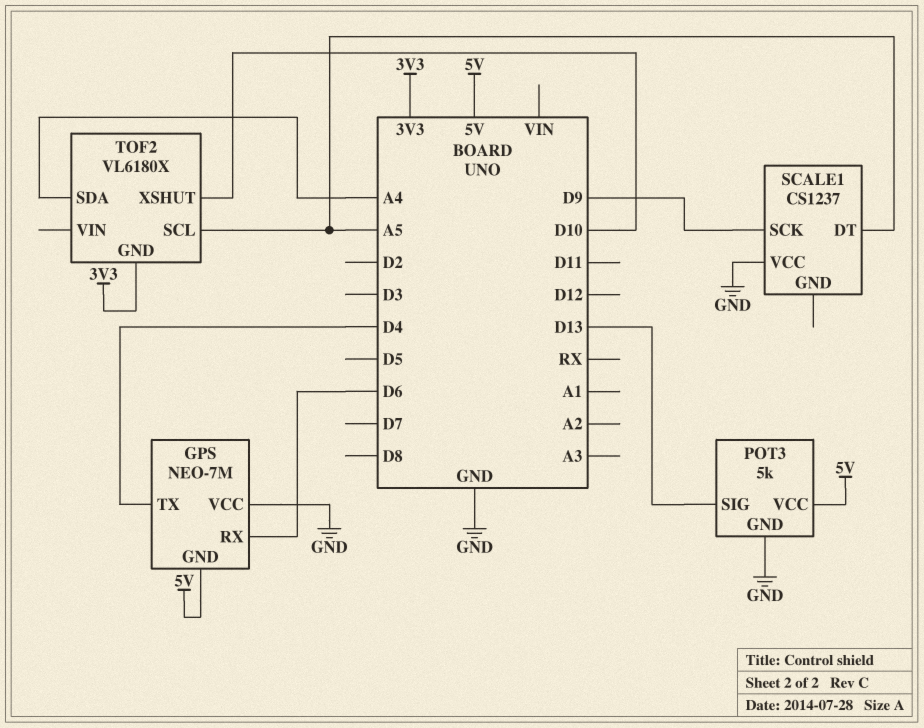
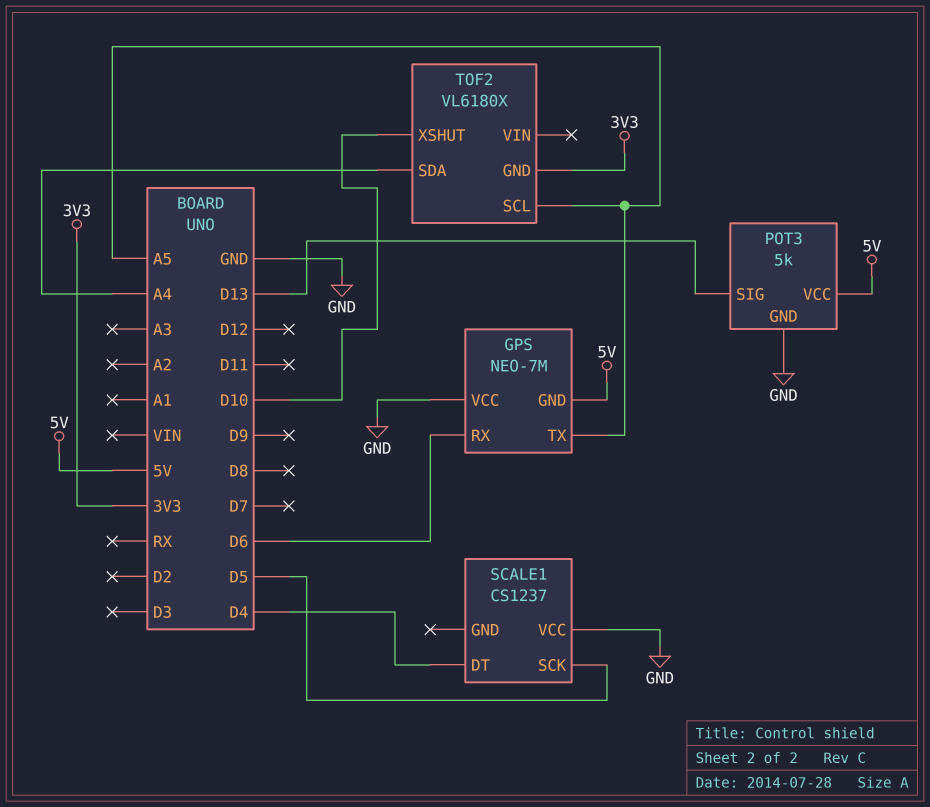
GPS pin TX: D4 -> A5
SCALE1 pin DT: A5 -> D4
SCALE1 pin SCK: D9 -> D5

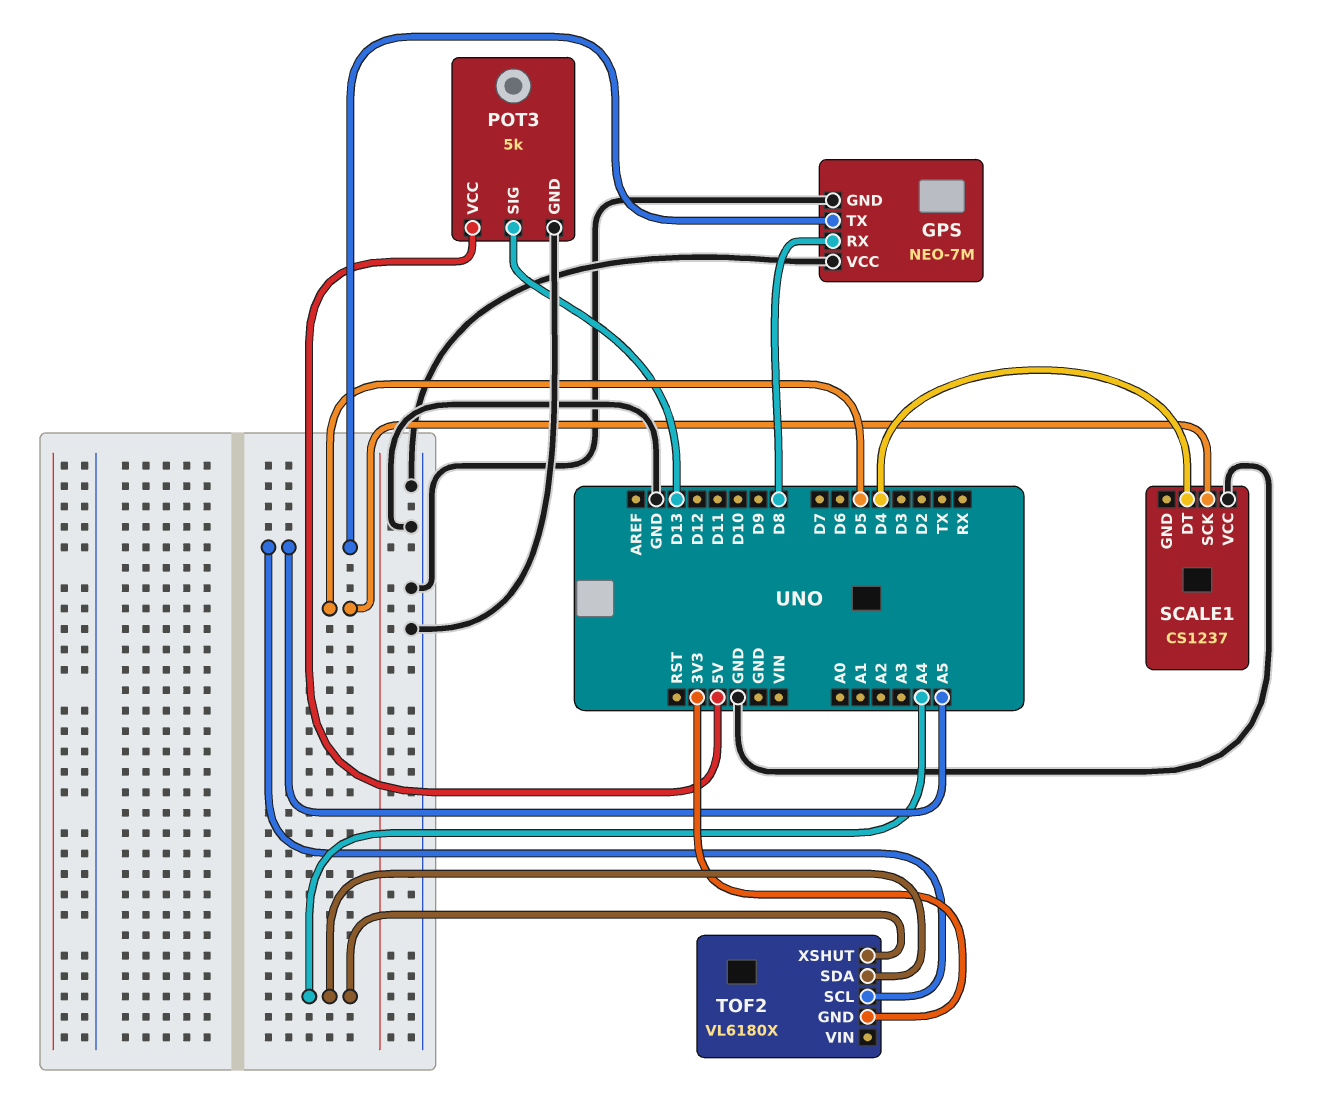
GPS pin GND: 5V -> GND
GPS pin RX: D6 -> D8
TOF2 pin XSHUT: D10 -> A4

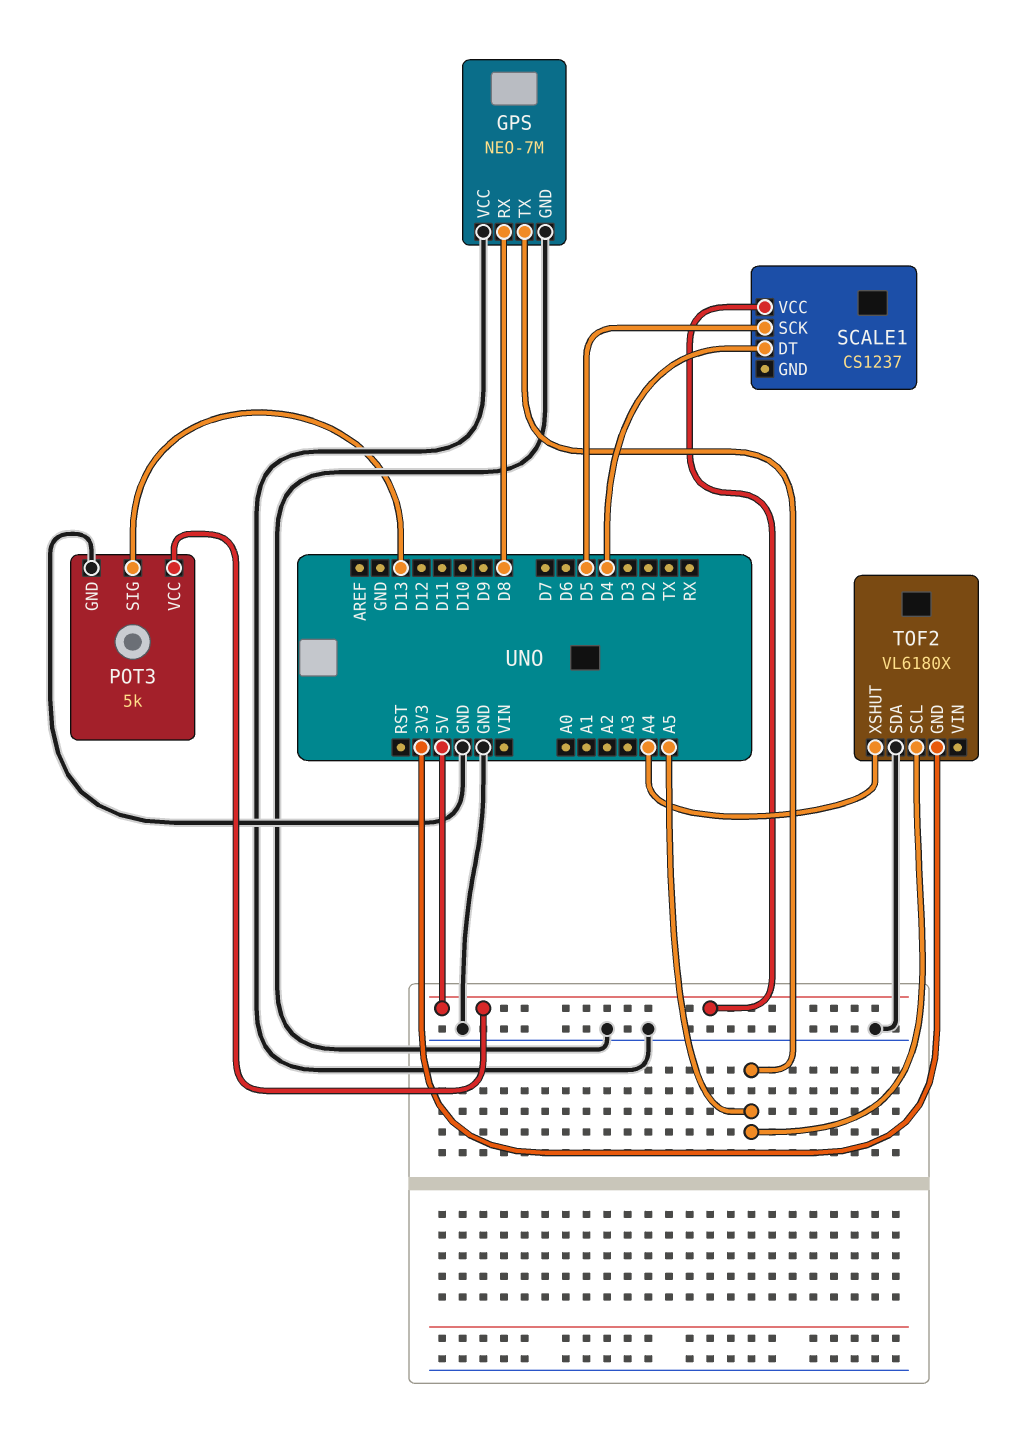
SCALE1 pin VCC: GND -> 5V
TOF2 pin SDA: A4 -> GND

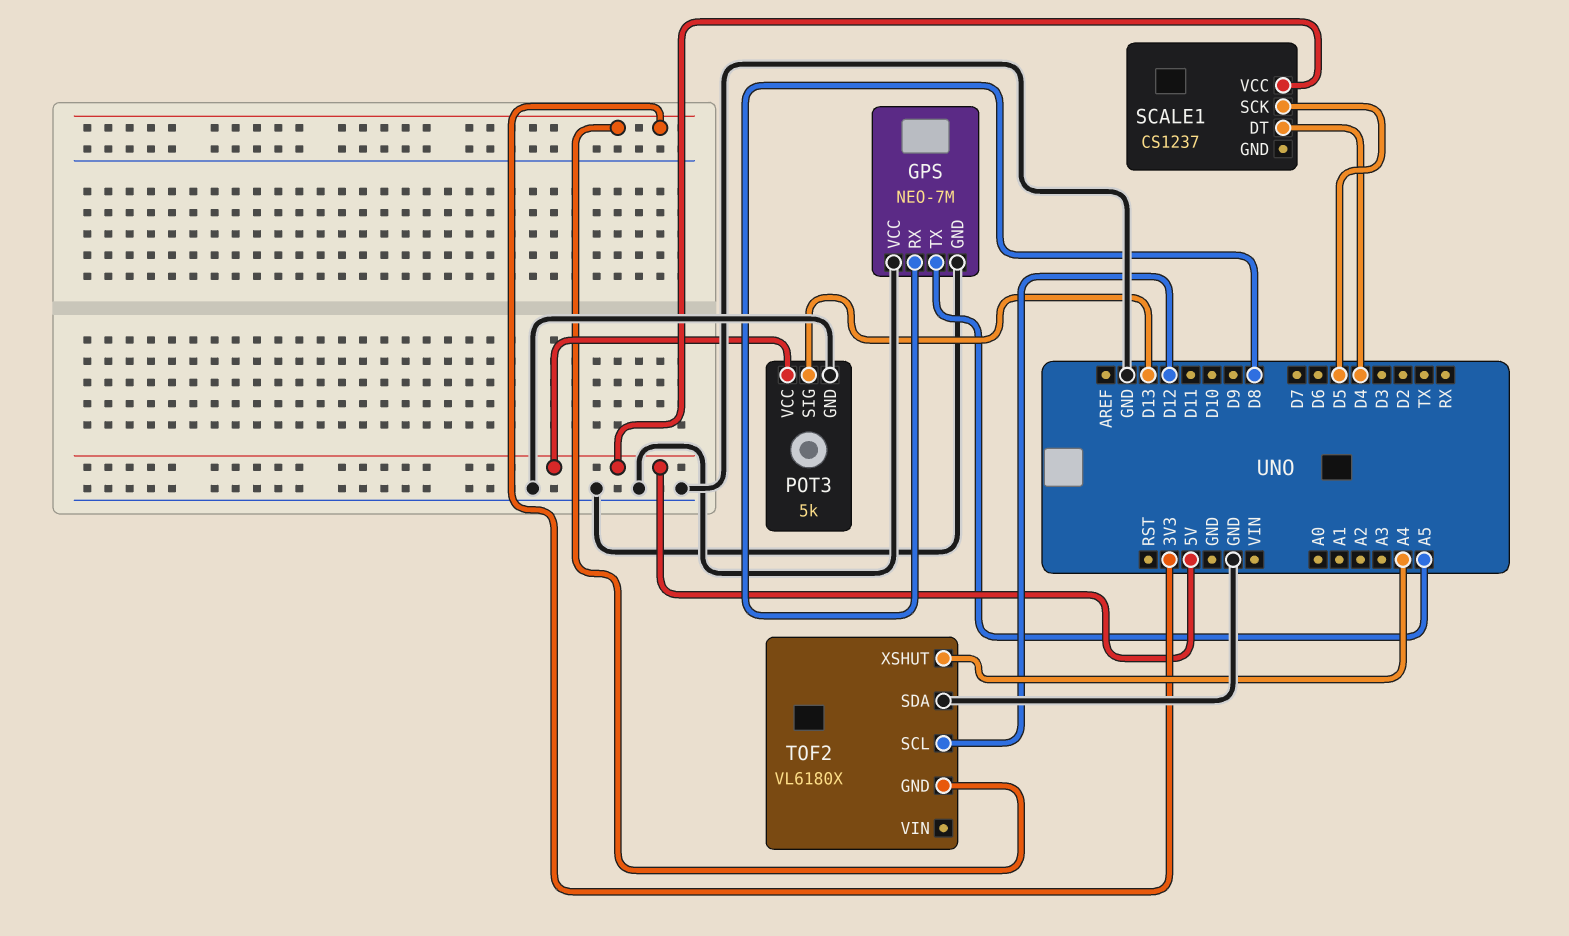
TOF2 pin SCL: A5 -> D12

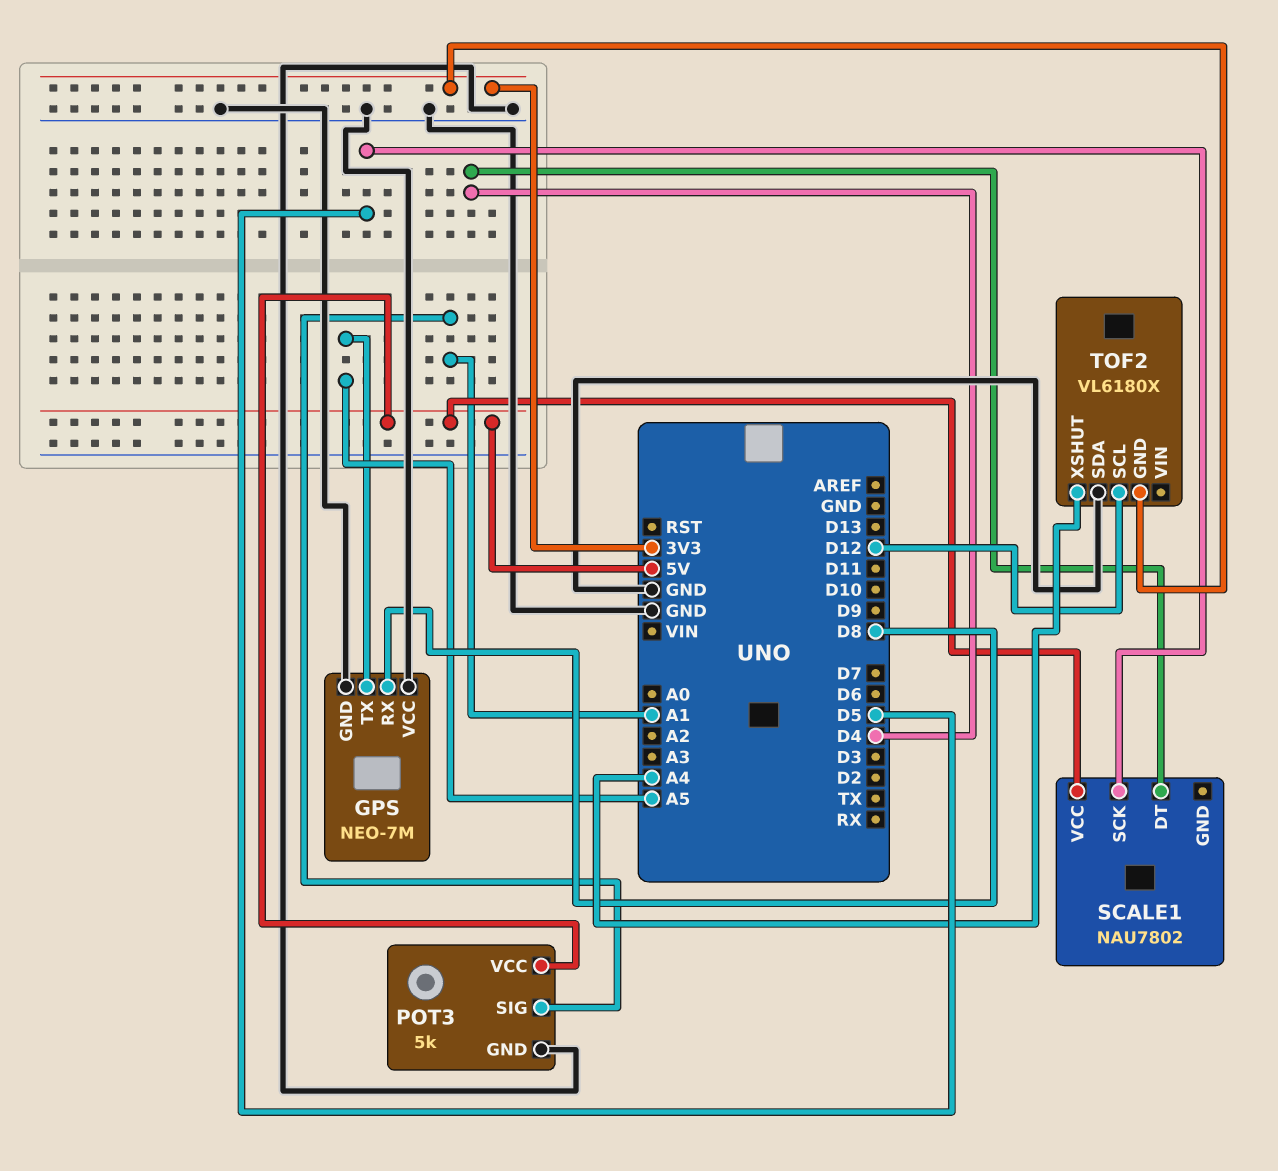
POT3 pin SIG: D13 -> A1
SCALE1: CS1237 -> NAU7802

